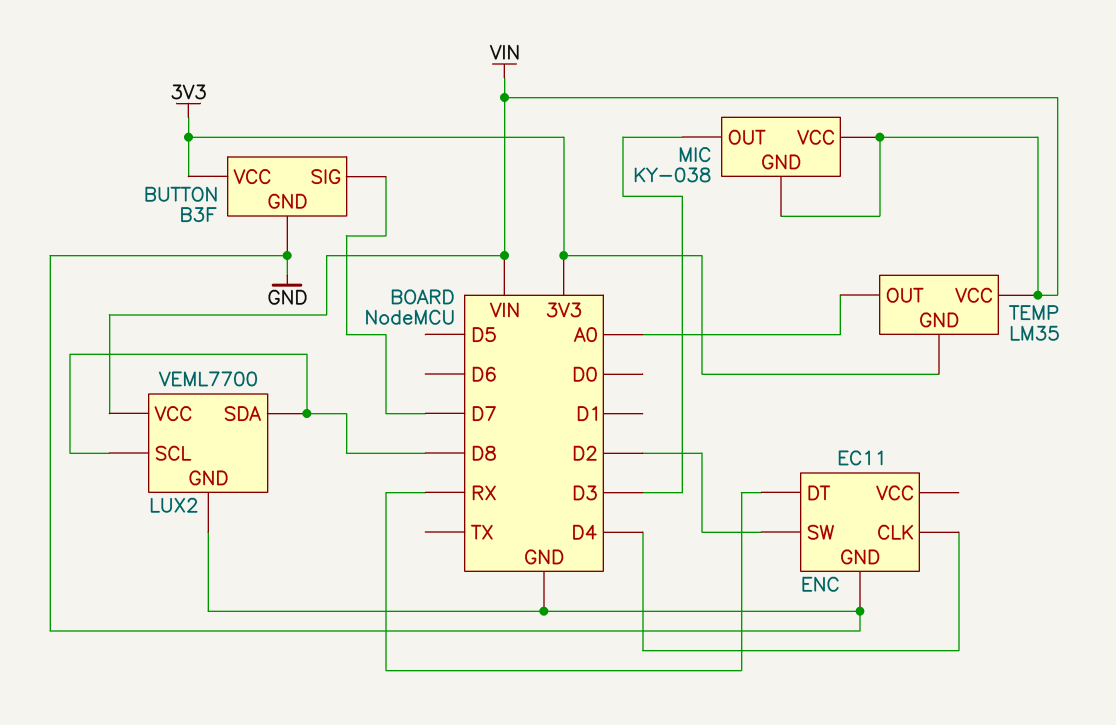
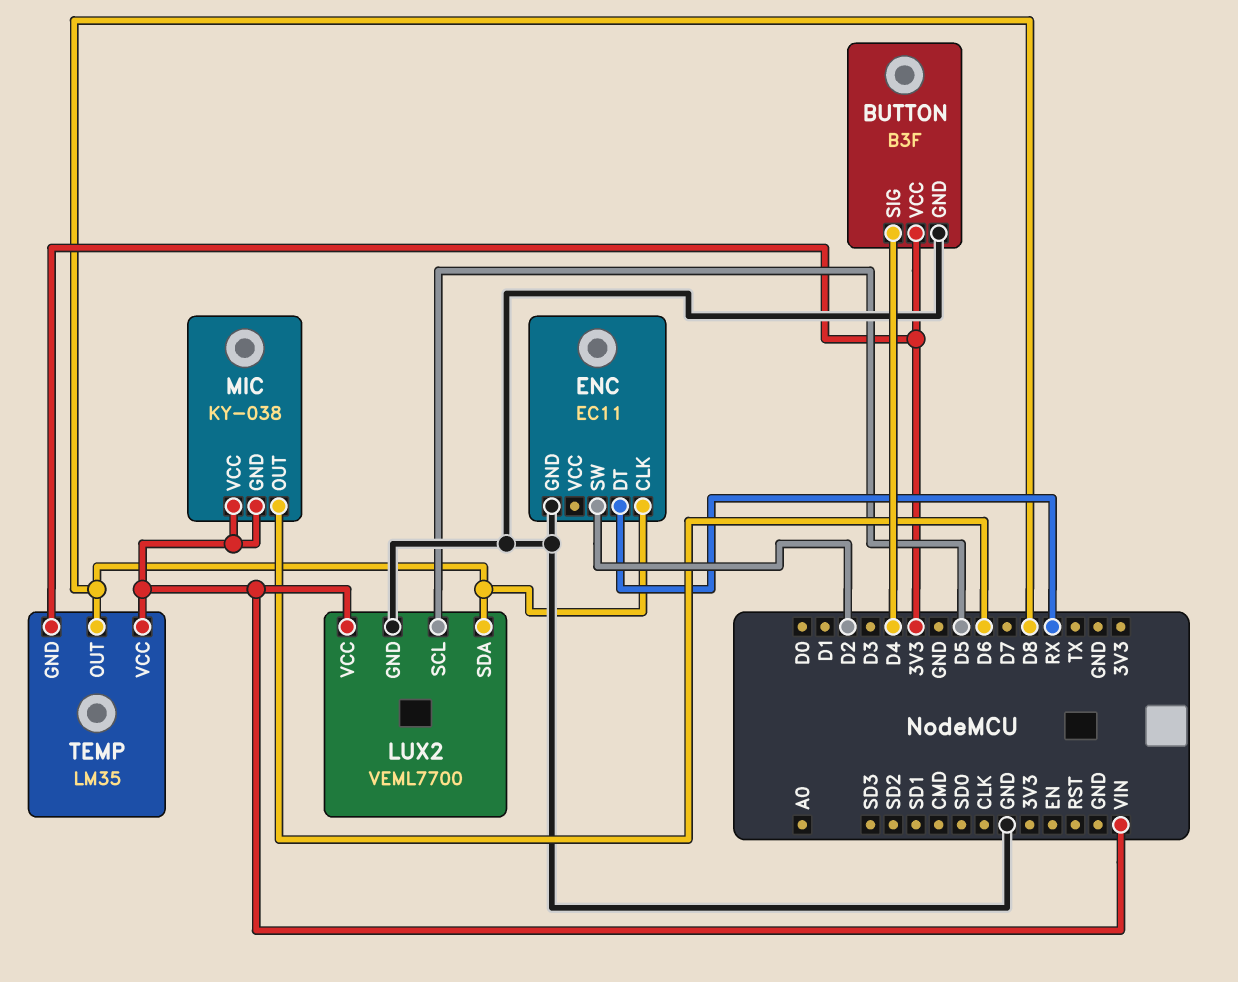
BUTTON pin SIG: D7 -> D4
ENC pin CLK: D4 -> D8
LUX2 pin SCL: D8 -> D5
MIC pin OUT: D3 -> D6
TEMP pin OUT: A0 -> D8

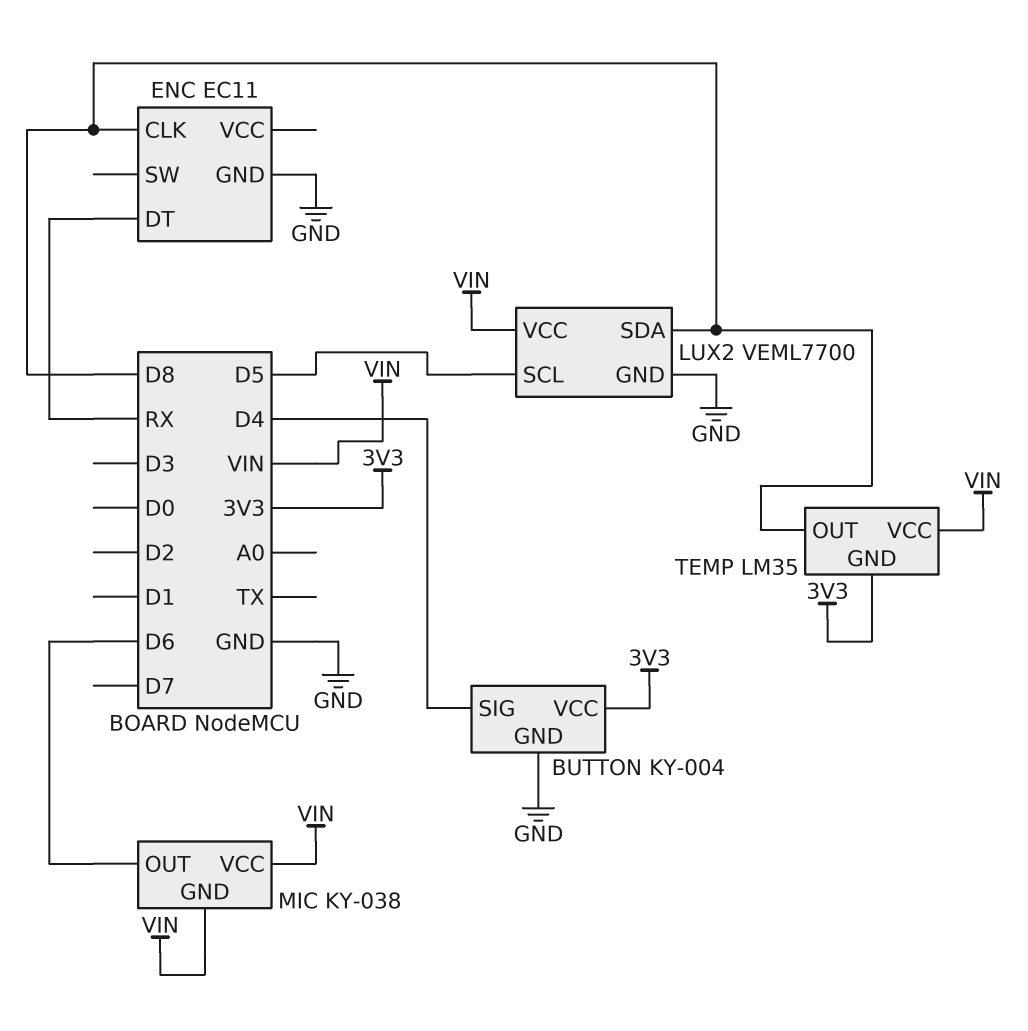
BUTTON: B3F -> KY-004
ENC pin SW: D2 -> none

